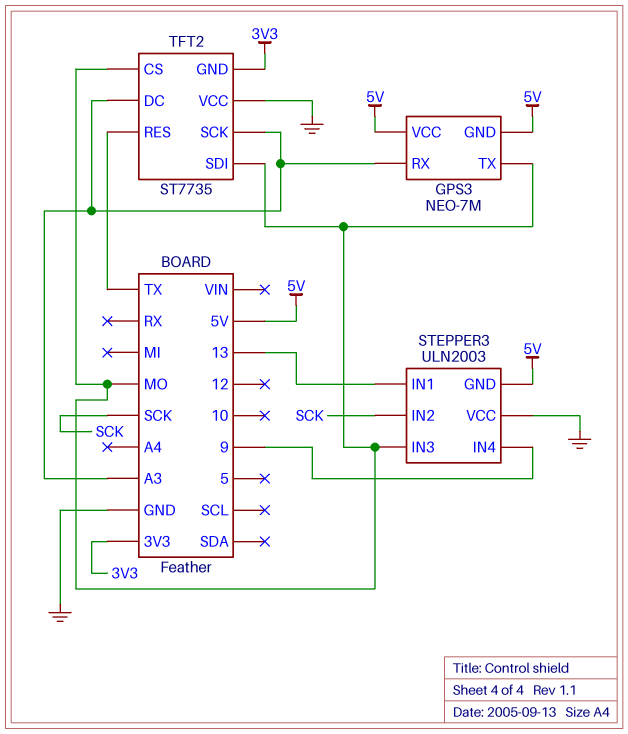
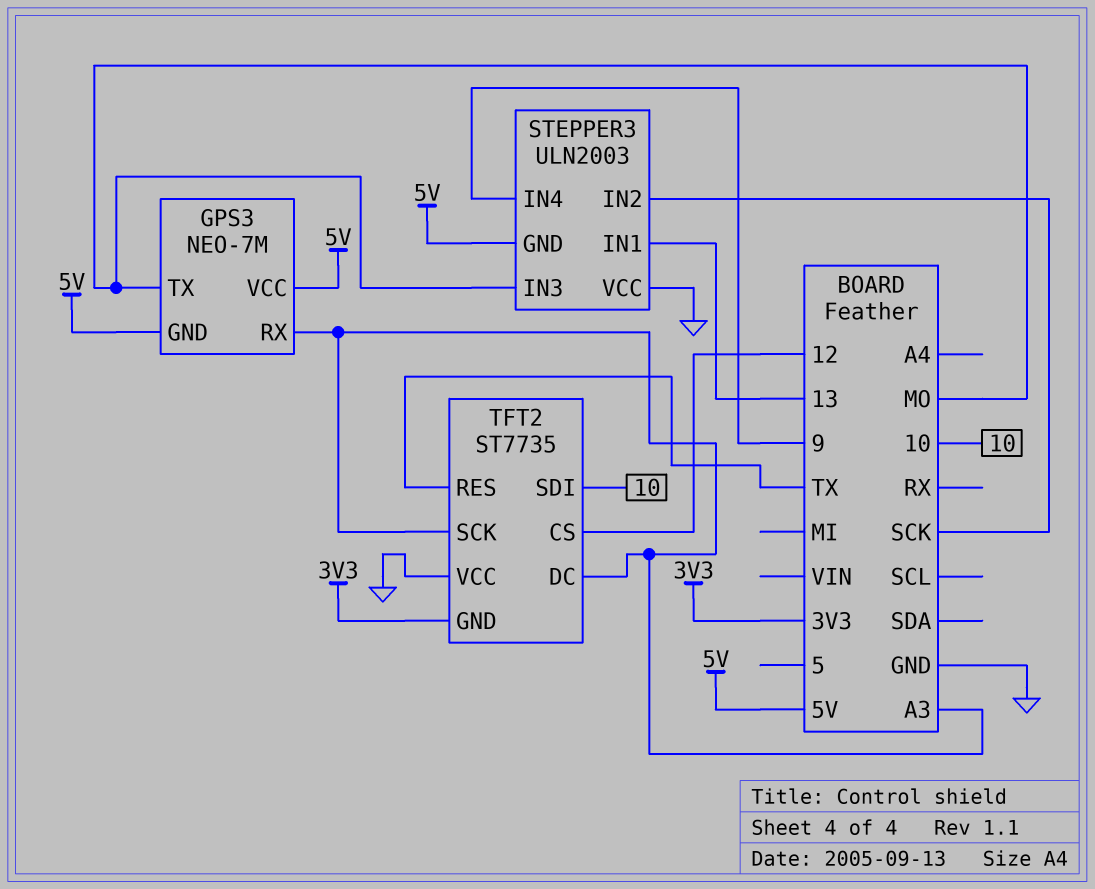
TFT2 pin CS: MO -> 12
TFT2 pin SDI: MO -> 10

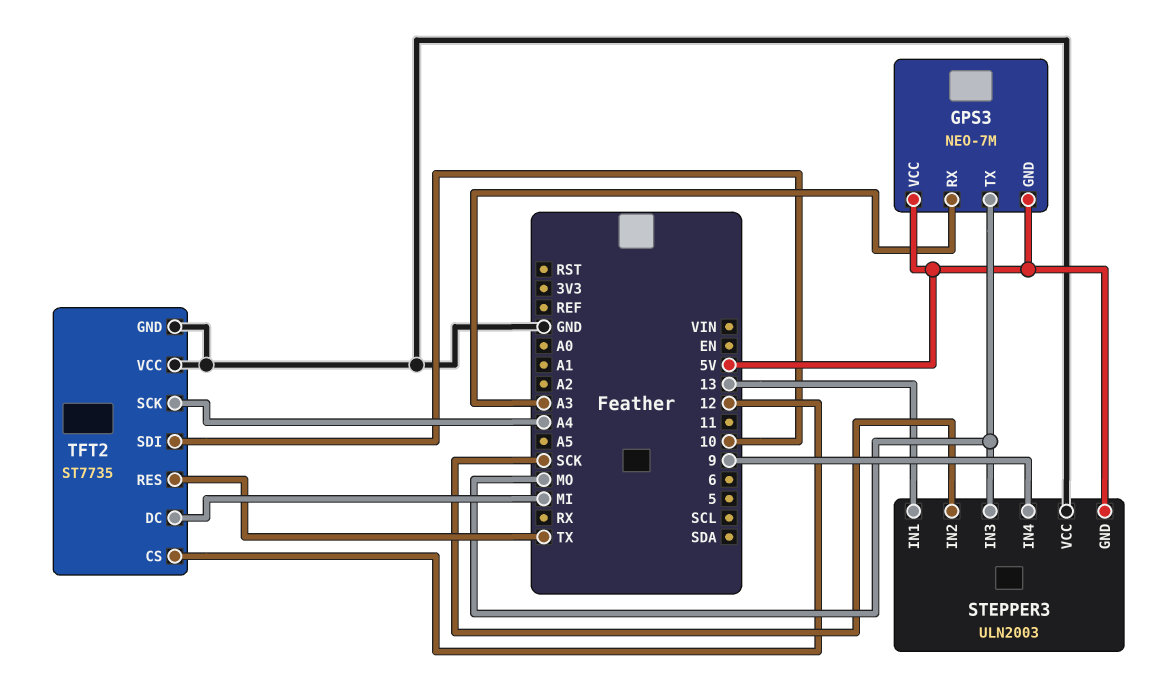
TFT2 pin DC: A3 -> MI
TFT2 pin GND: 3V3 -> GND
TFT2 pin SCK: A3 -> A4

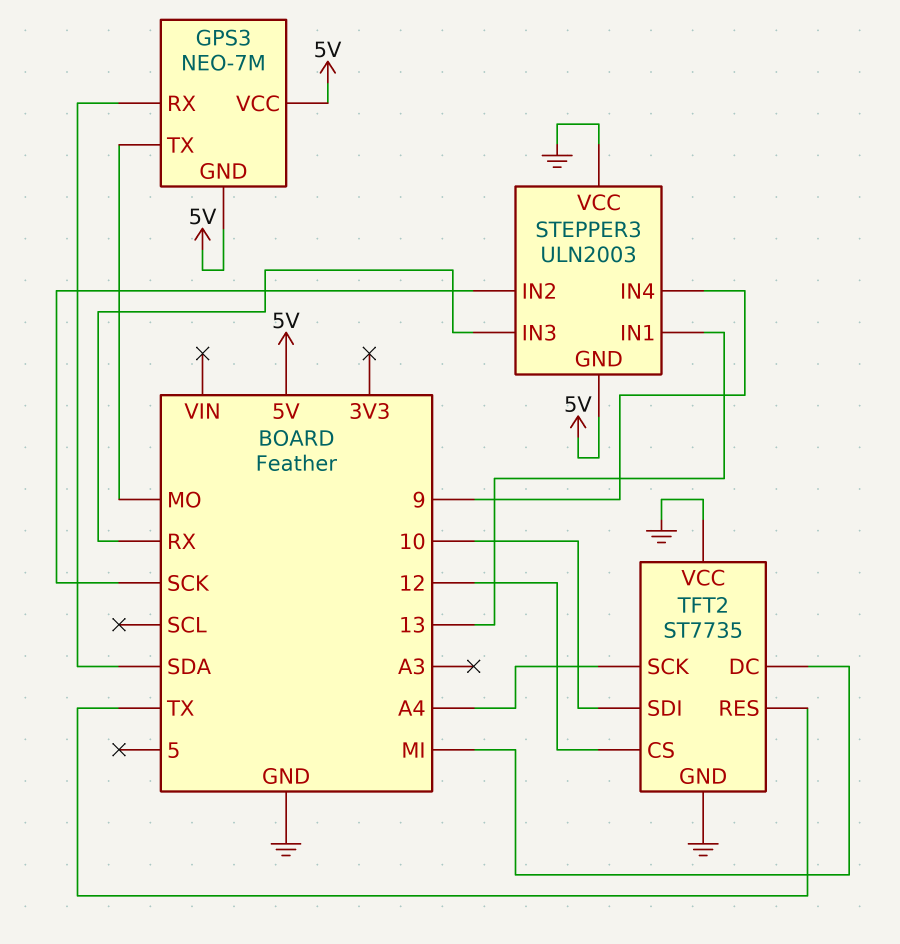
GPS3 pin RX: A3 -> SDA
STEPPER3 pin IN3: MO -> RX

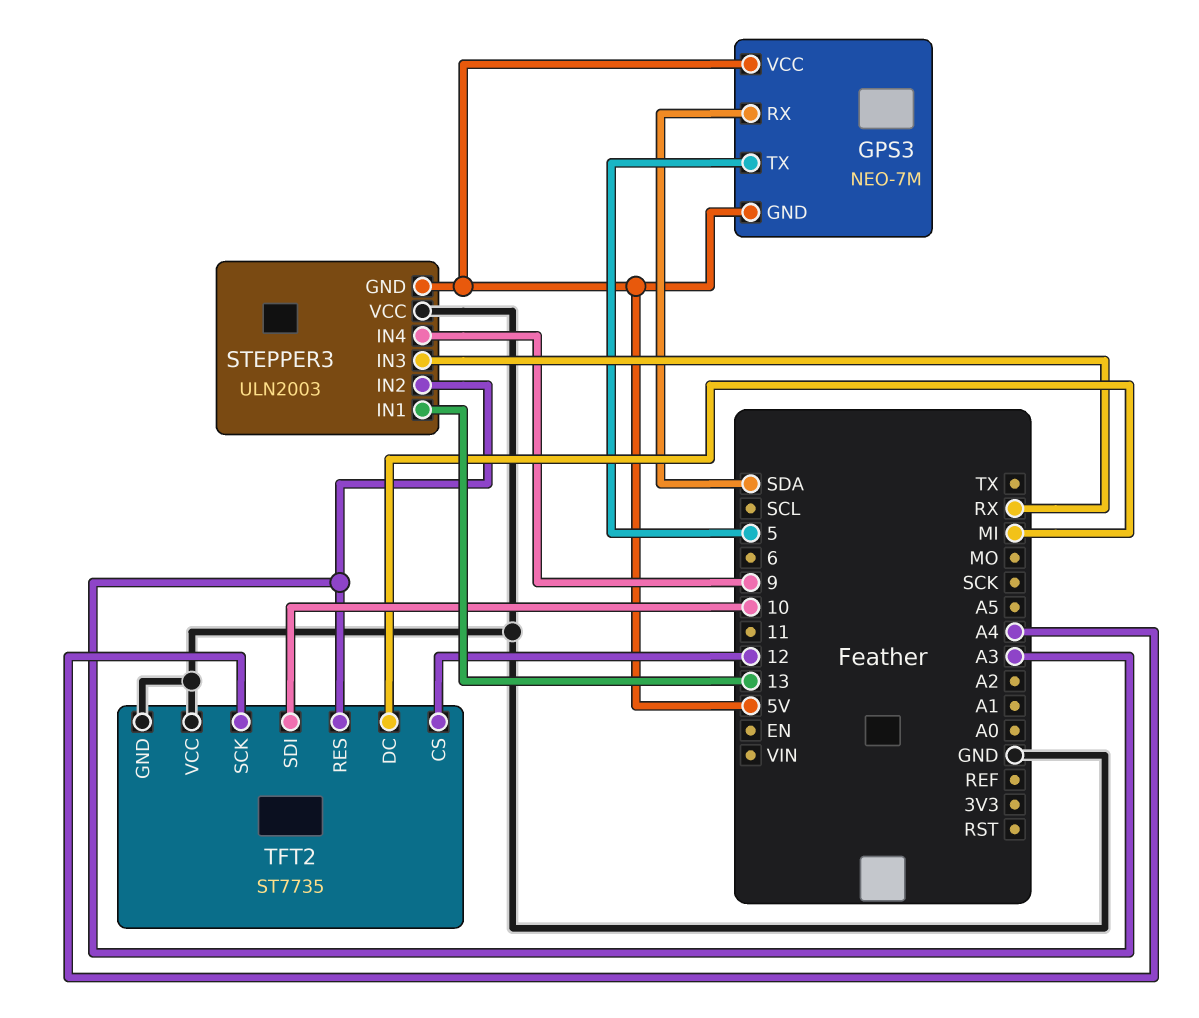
GPS3 pin TX: MO -> 5
STEPPER3 pin IN2: SCK -> A3
TFT2 pin RES: TX -> A3

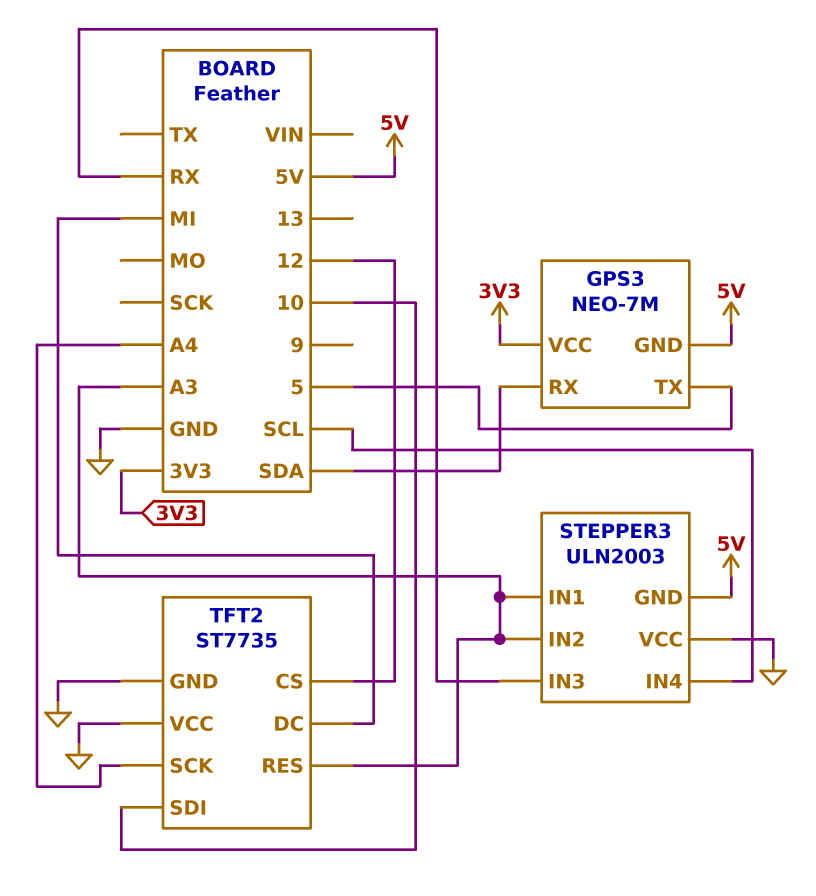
GPS3 pin VCC: 5V -> 3V3
STEPPER3 pin IN1: 13 -> A3
STEPPER3 pin IN4: 9 -> SCL

